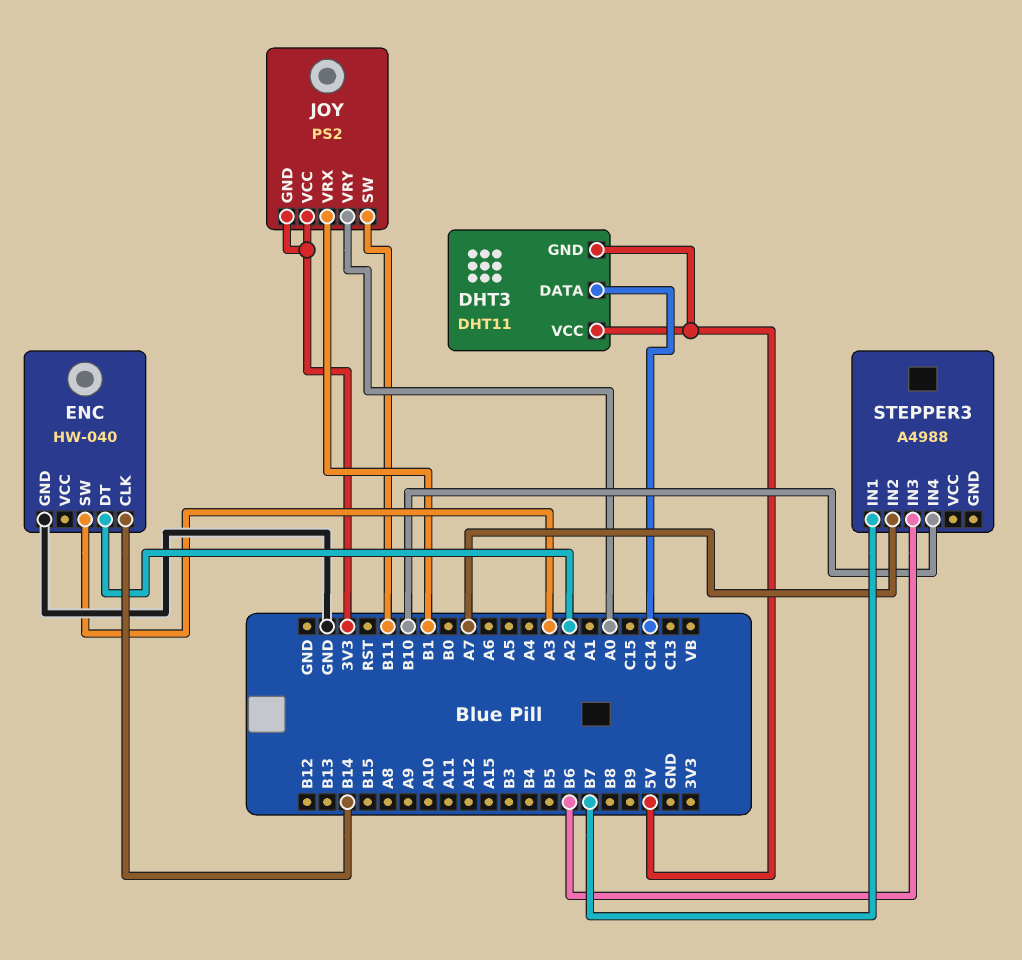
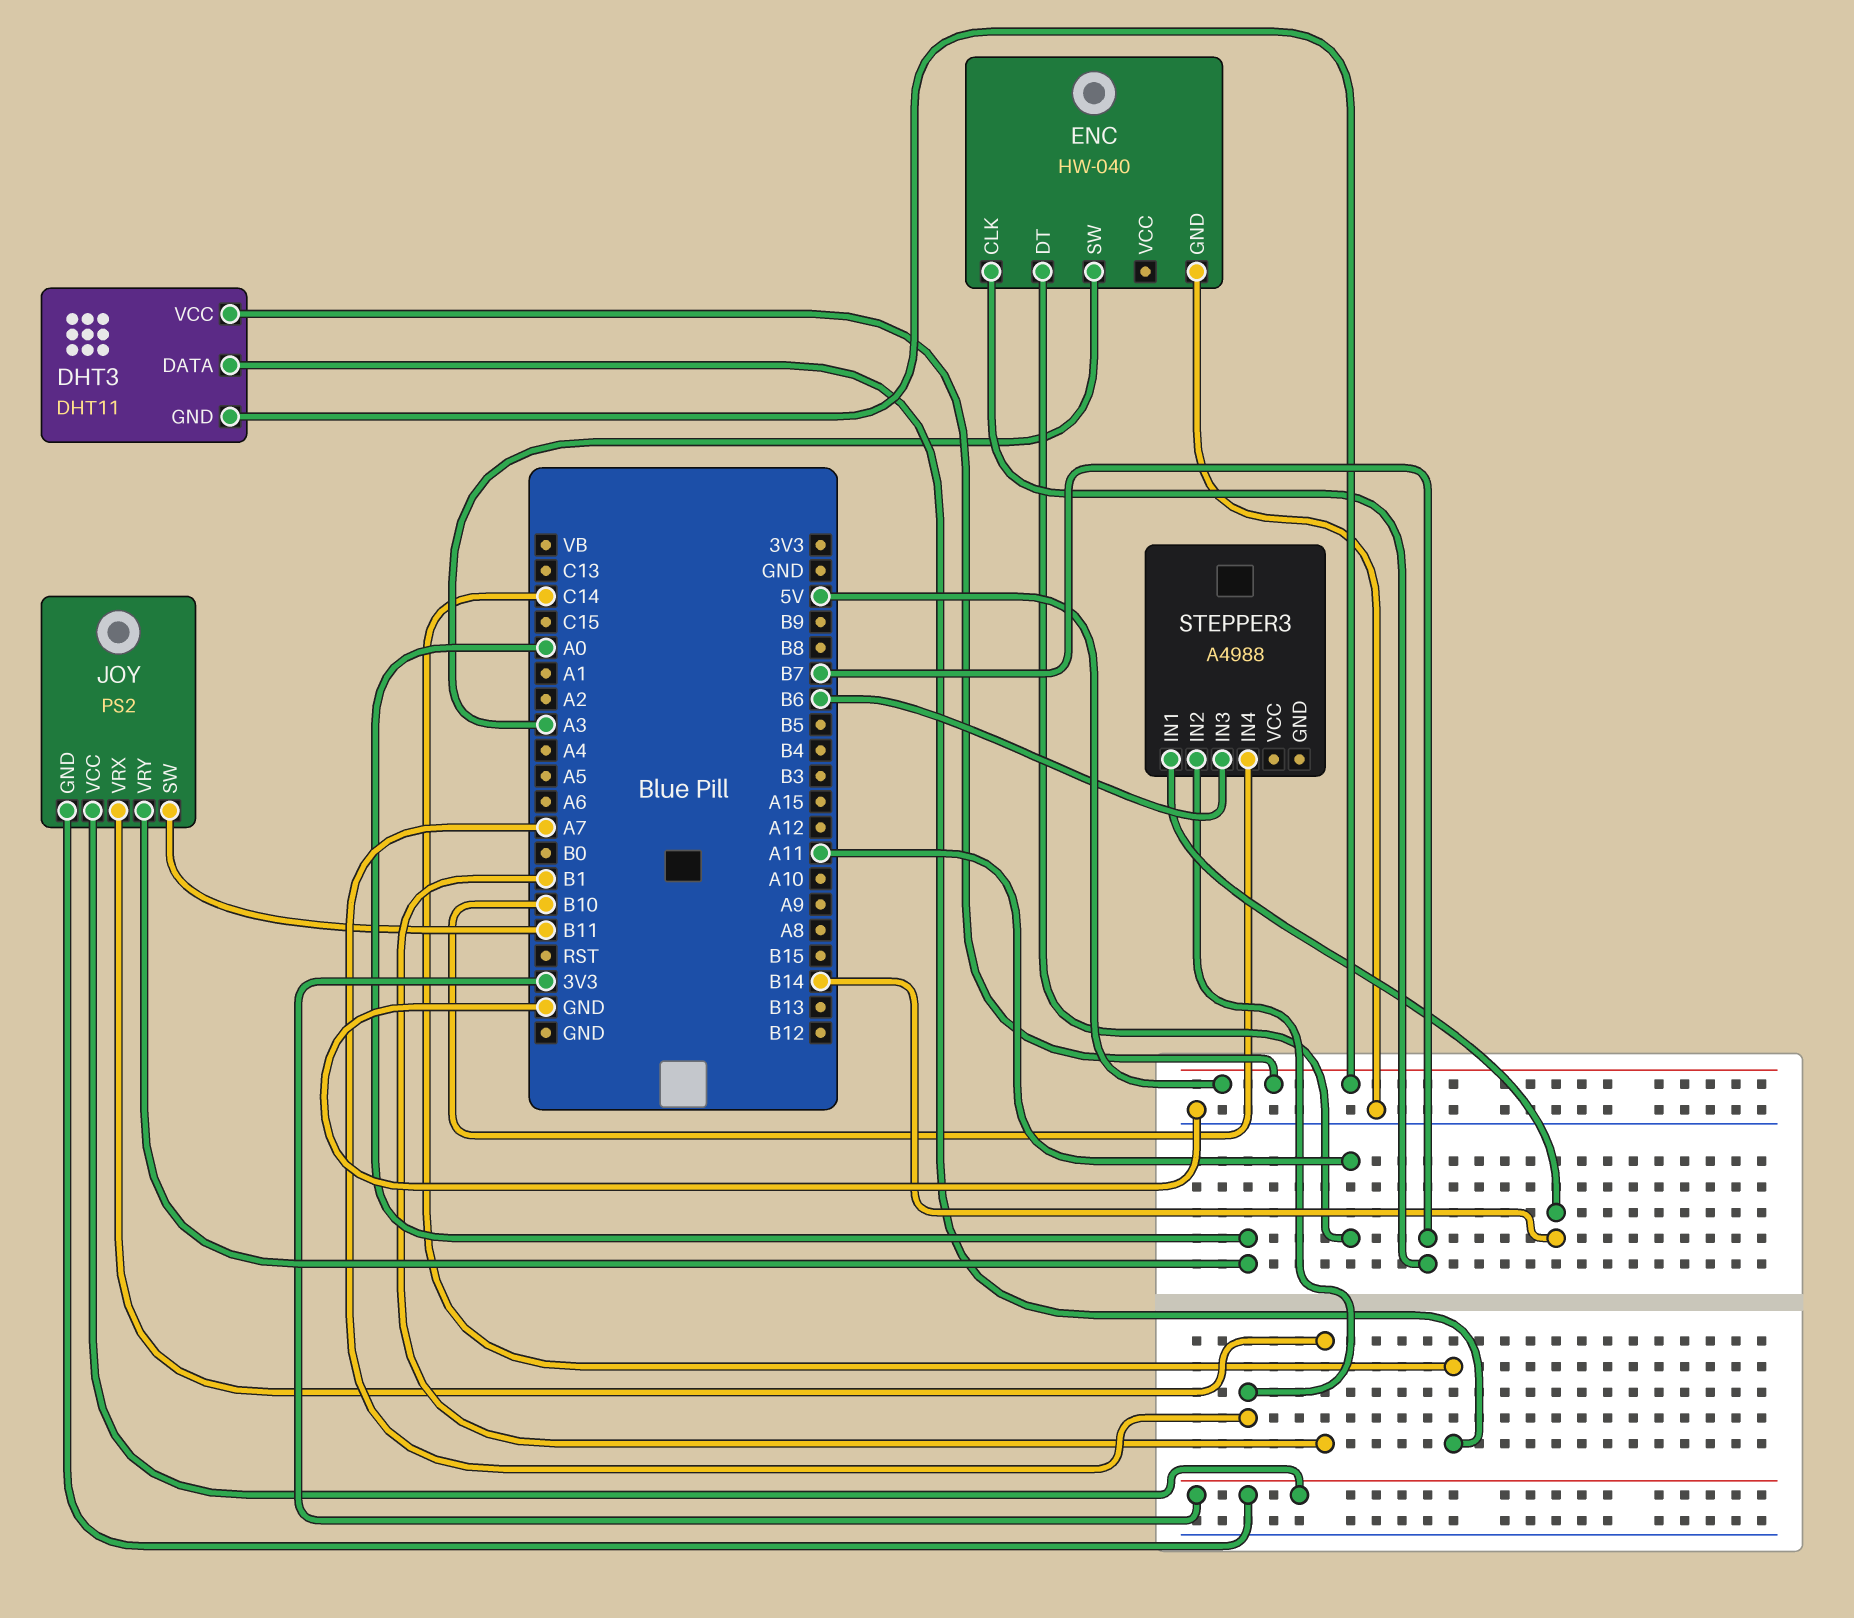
ENC pin CLK: B14 -> B7
ENC pin DT: A2 -> A11
STEPPER3 pin IN1: B7 -> B14

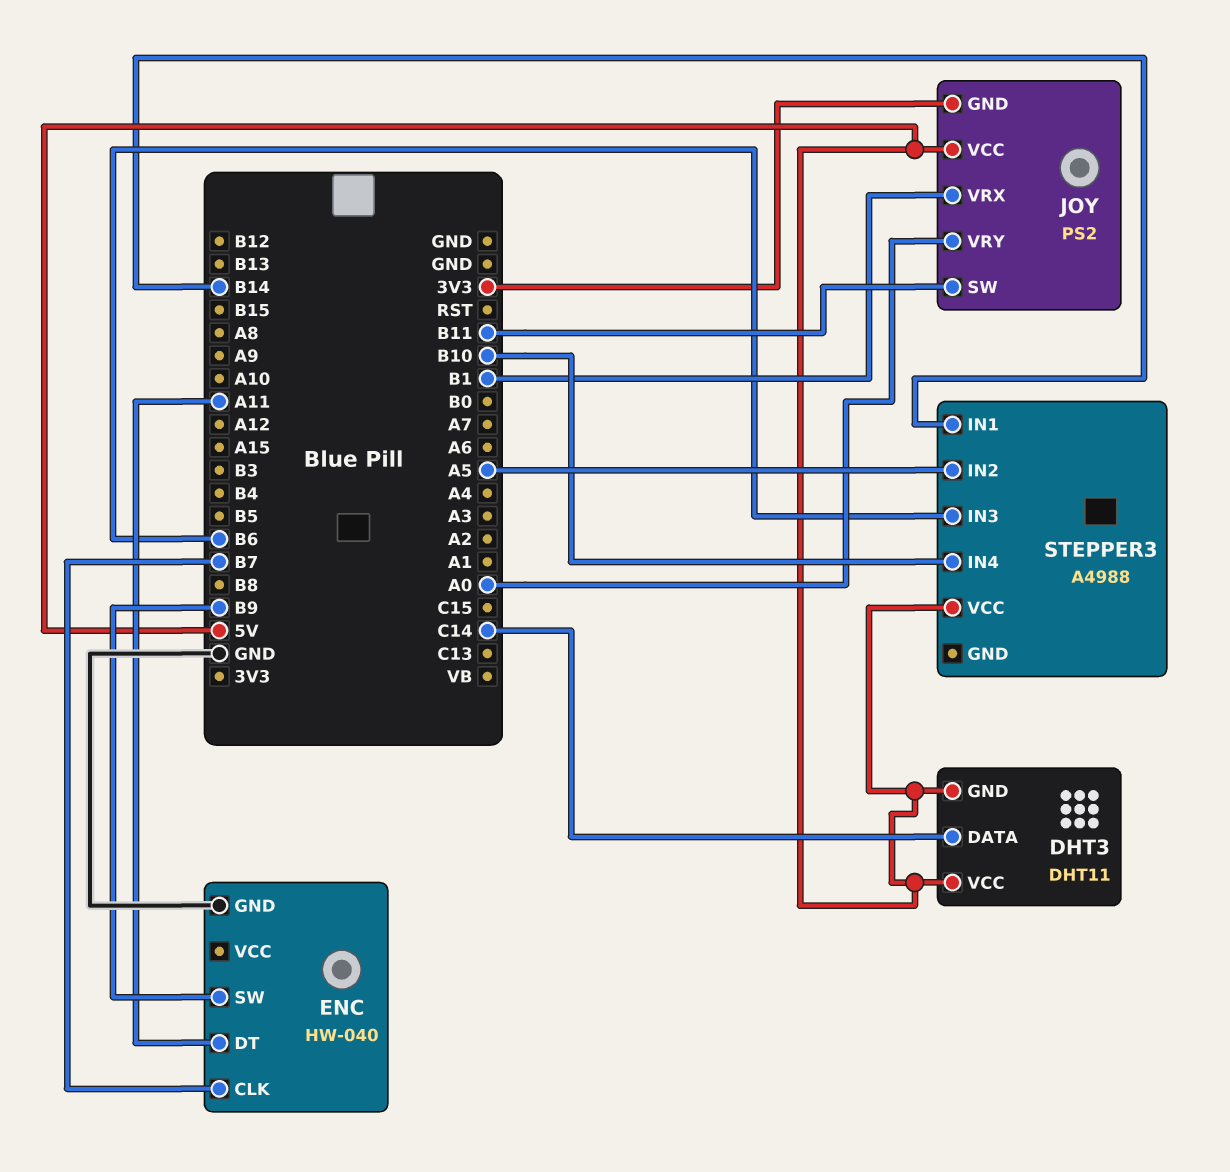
ENC pin SW: A3 -> B9
JOY pin VCC: 3V3 -> 5V
STEPPER3 pin IN2: A7 -> A5
STEPPER3 pin VCC: none -> 5V

